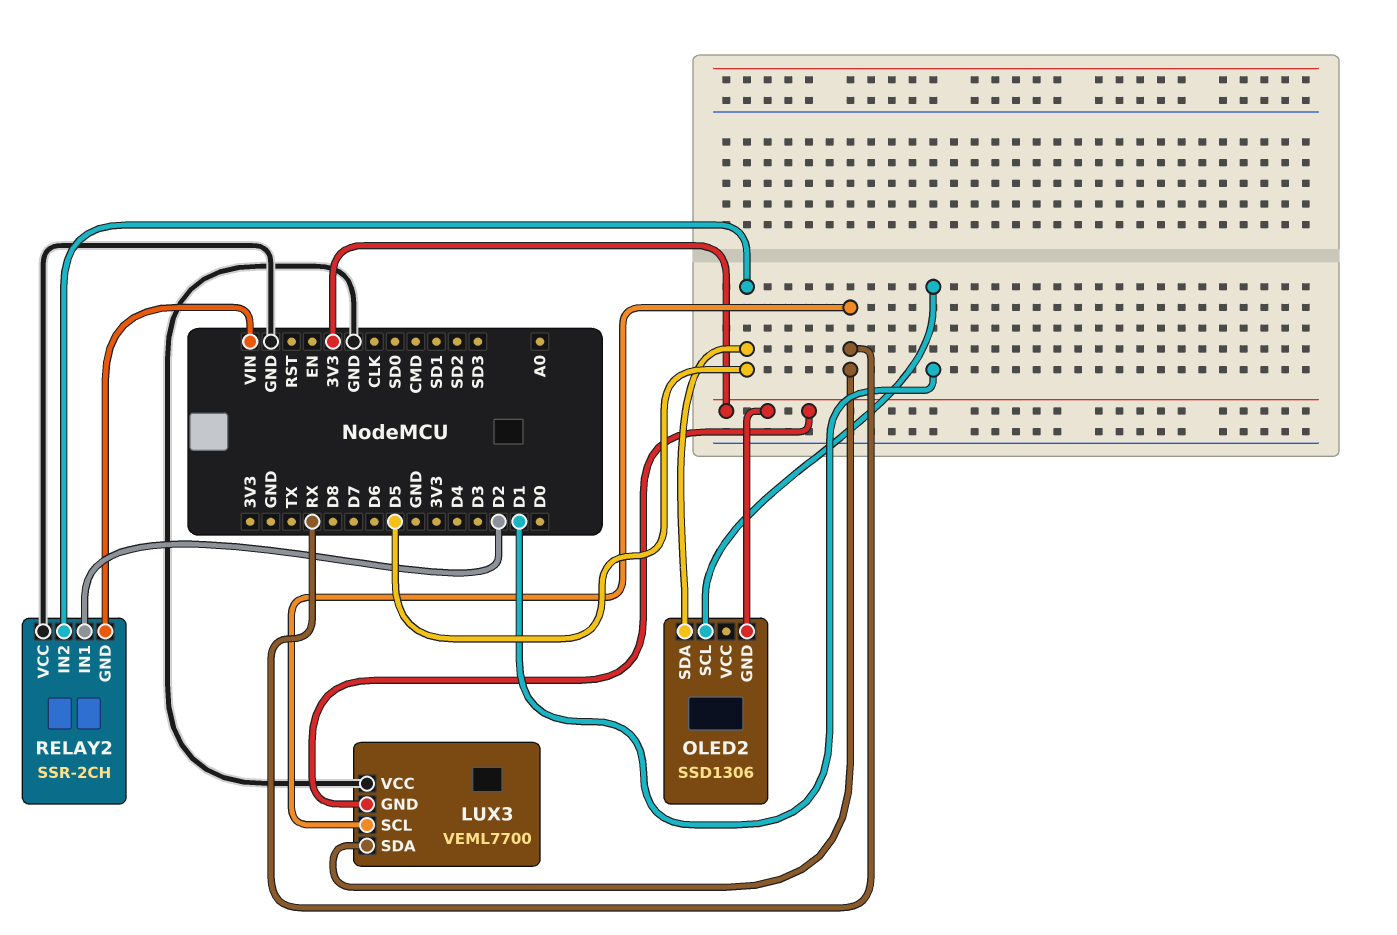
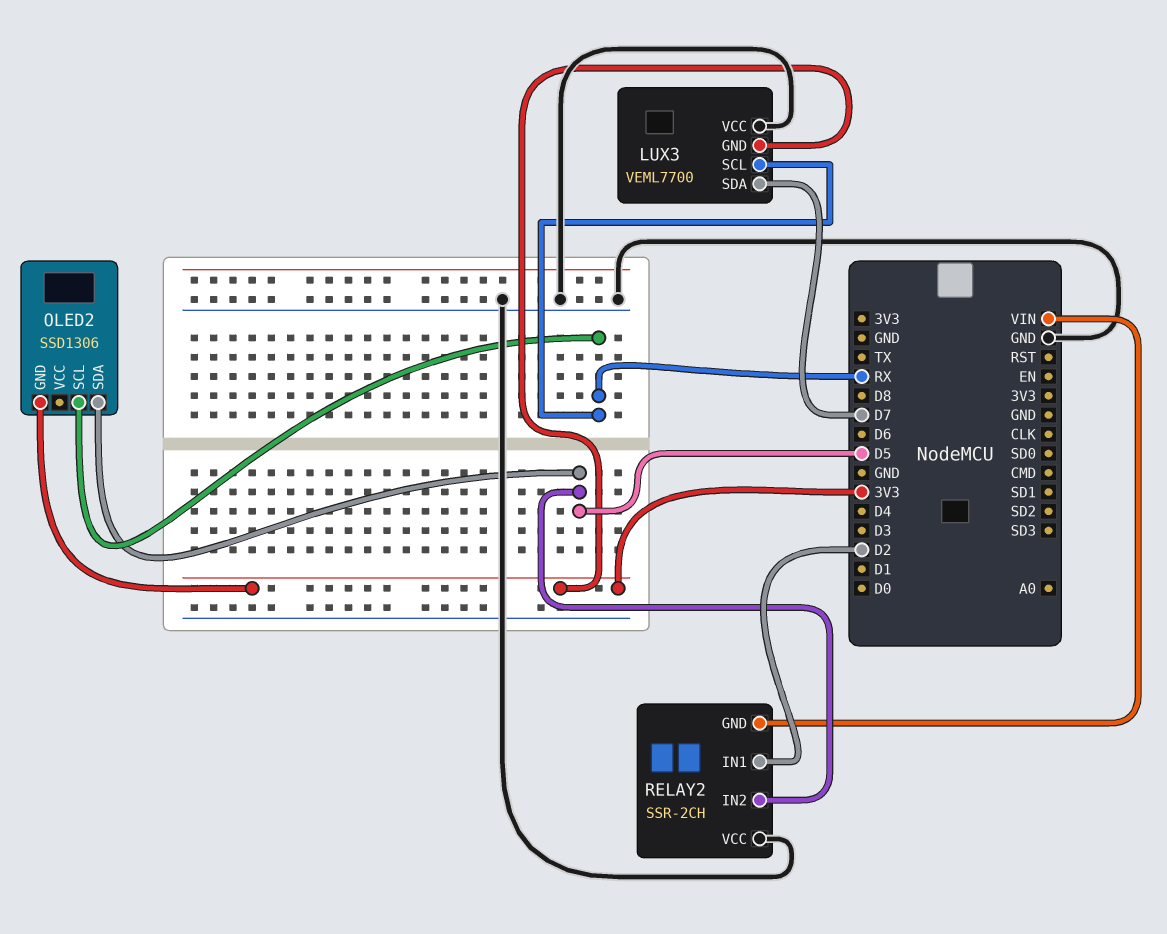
LUX3 pin SDA: RX -> D7
OLED2 pin SCL: D1 -> RX

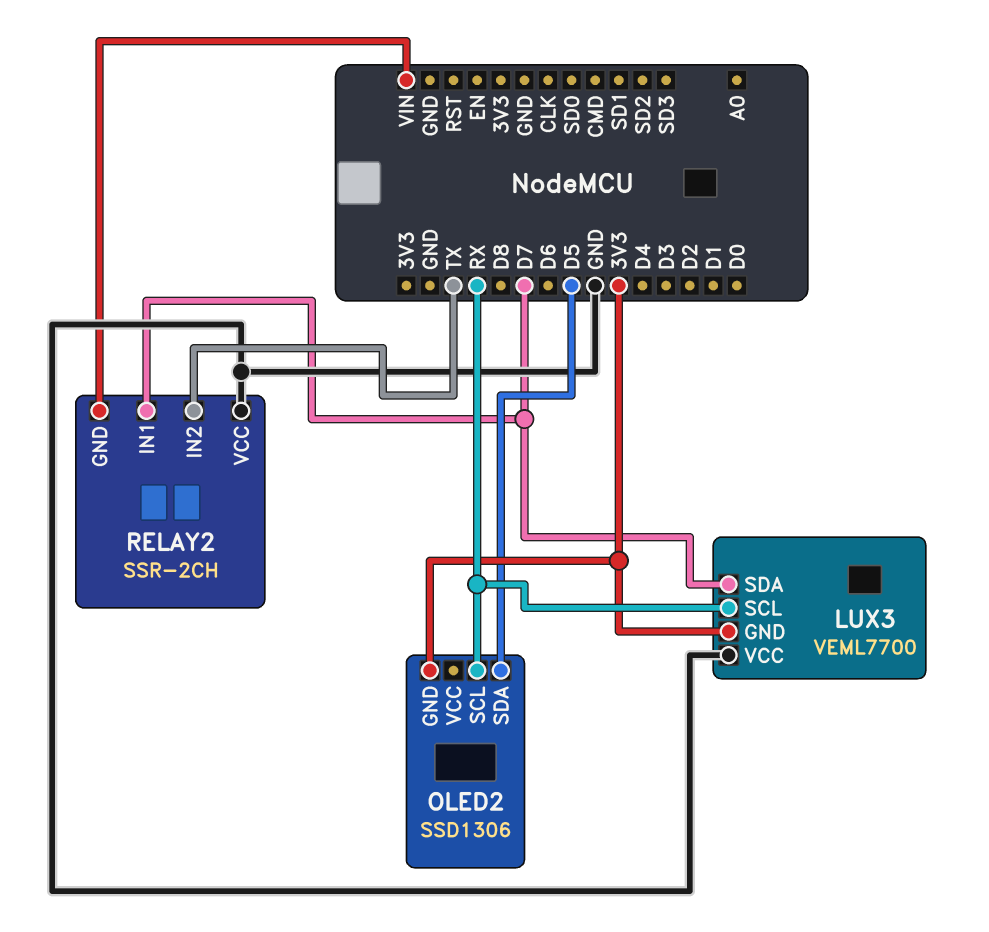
RELAY2 pin IN1: D2 -> D7
RELAY2 pin IN2: D5 -> TX

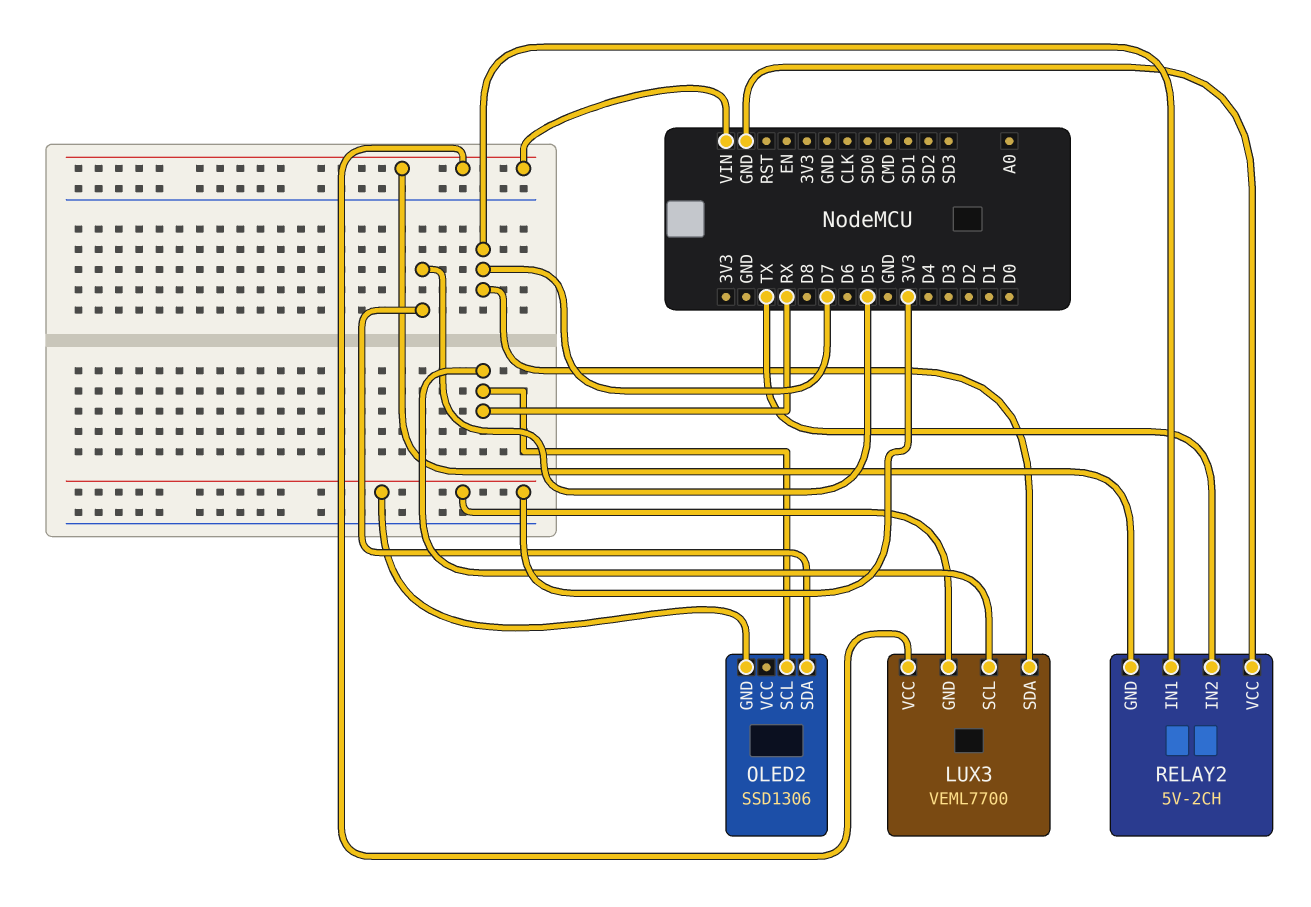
LUX3 pin VCC: GND -> VIN
RELAY2: SSR-2CH -> 5V-2CH

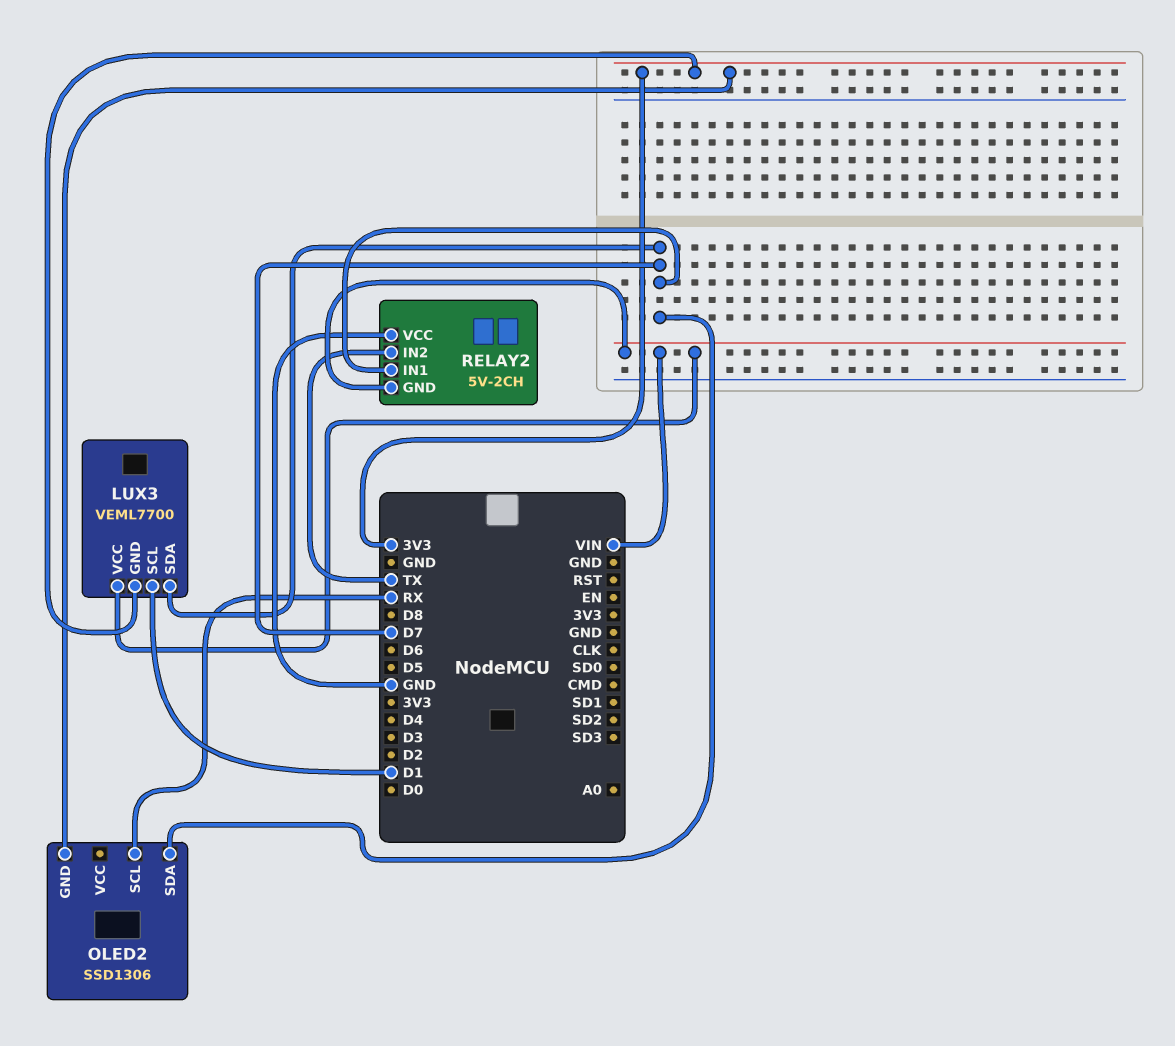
LUX3 pin SCL: RX -> D1
OLED2 pin SDA: D5 -> D7

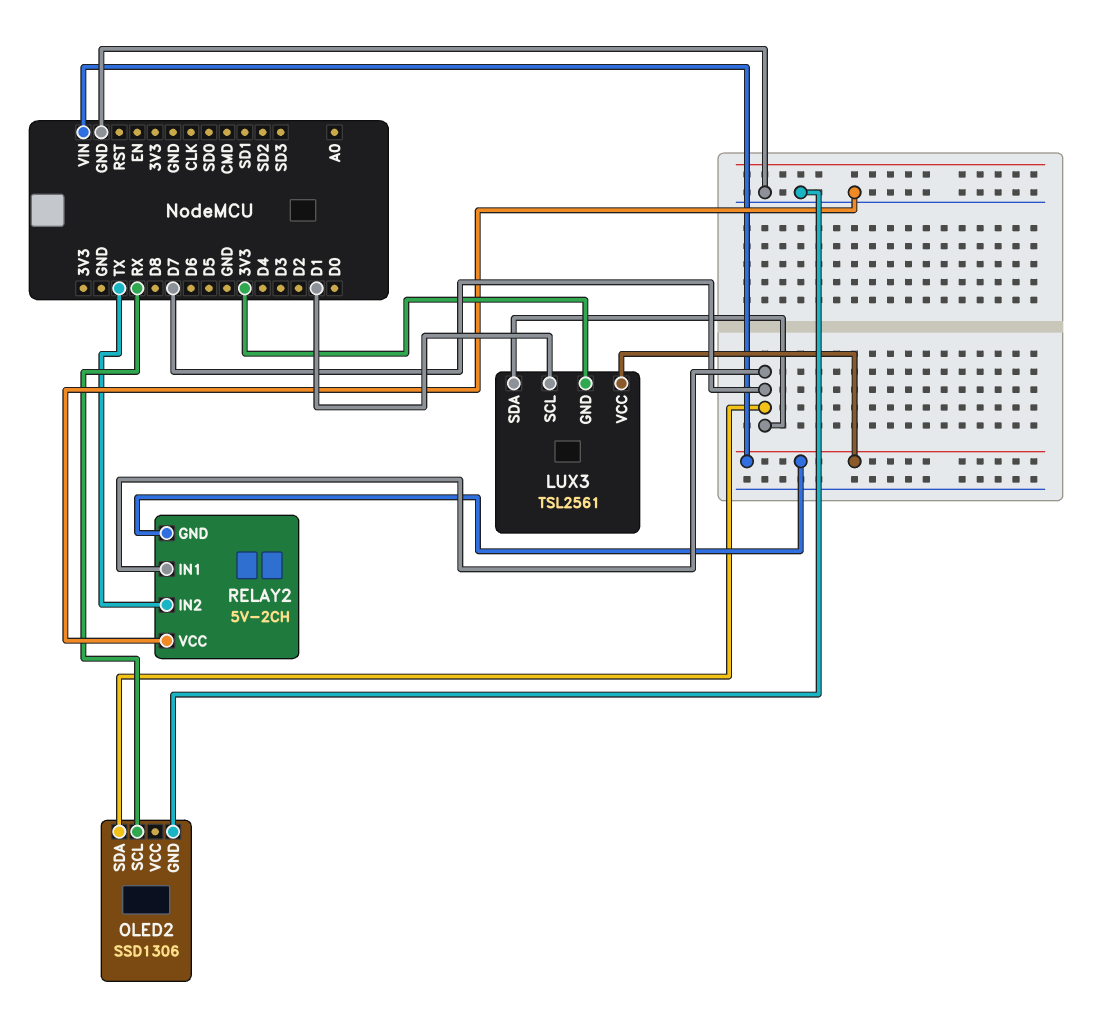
LUX3: VEML7700 -> TSL2561
OLED2 pin GND: 3V3 -> GND

